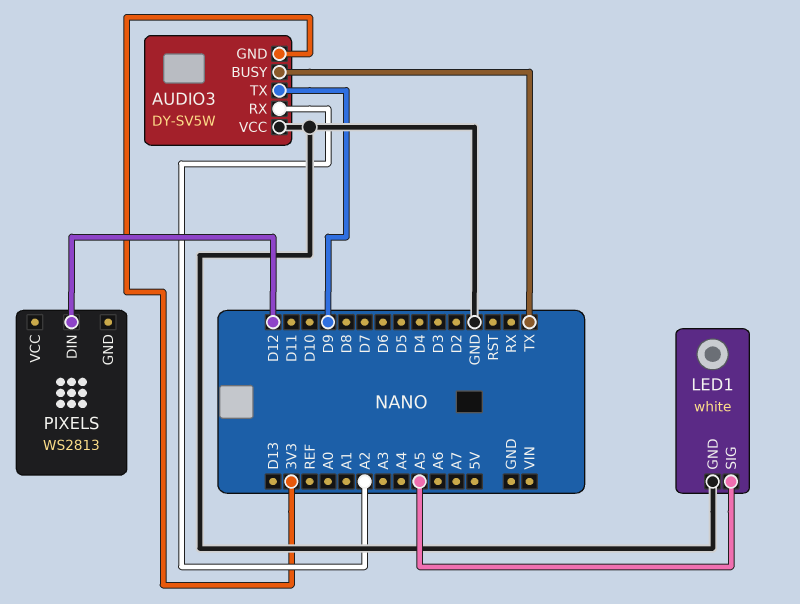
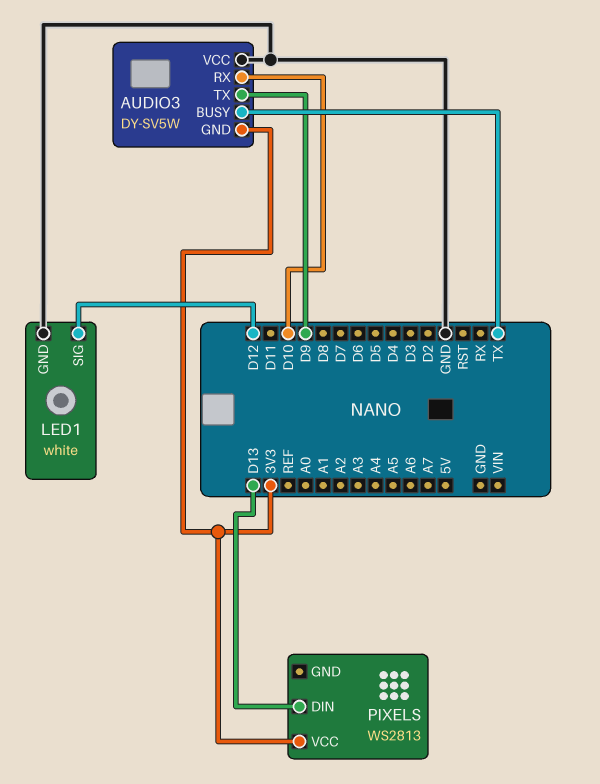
AUDIO3 pin RX: A2 -> D10
LED1 pin SIG: A5 -> D12
PIXELS pin DIN: D12 -> D13
PIXELS pin VCC: none -> 3V3

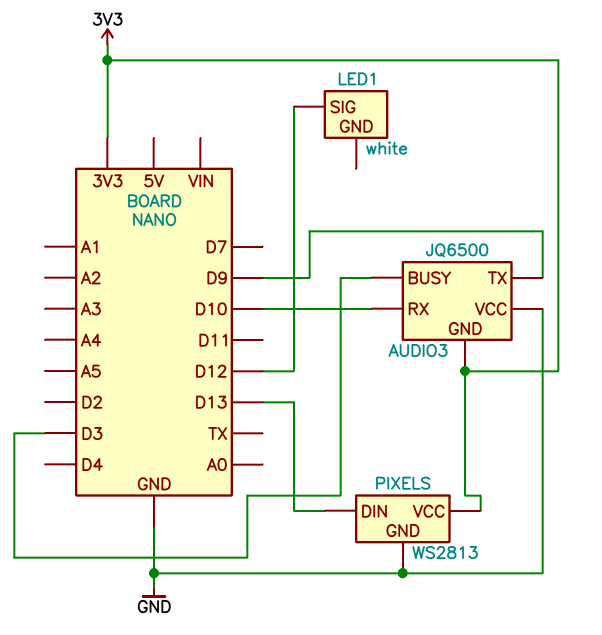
AUDIO3: DY-SV5W -> JQ6500
AUDIO3 pin BUSY: TX -> D3
LED1 pin GND: GND -> none
PIXELS pin GND: none -> GND

